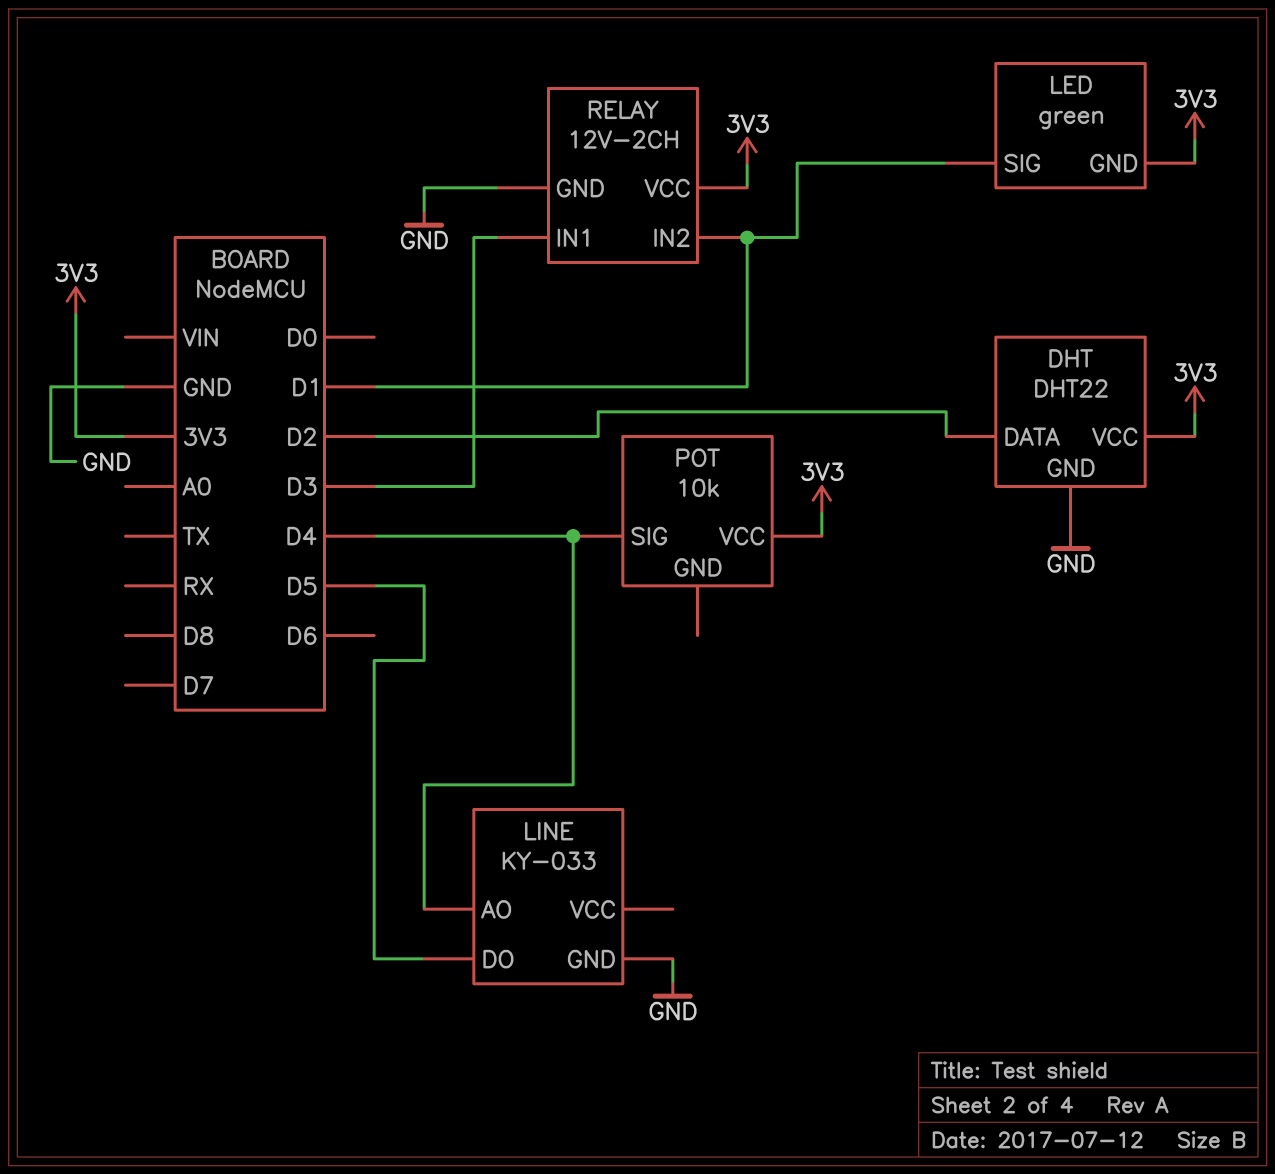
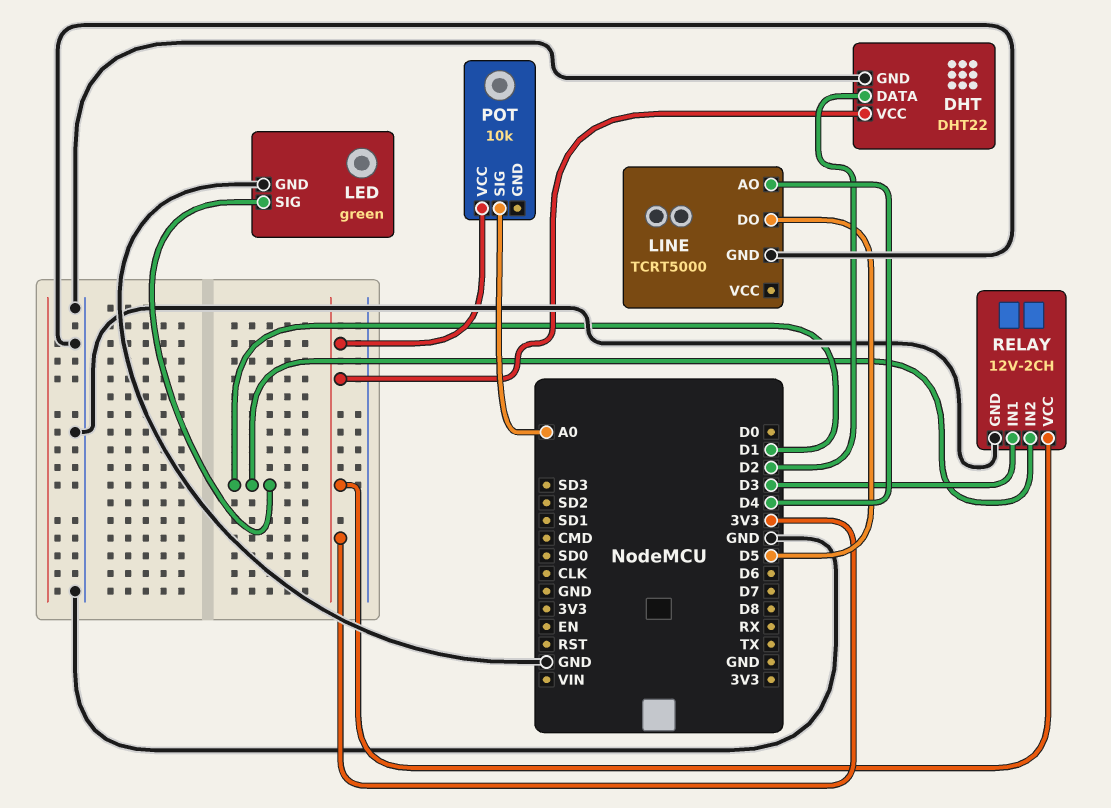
LED pin GND: 3V3 -> GND
LINE: KY-033 -> TCRT5000
POT pin SIG: D4 -> A0

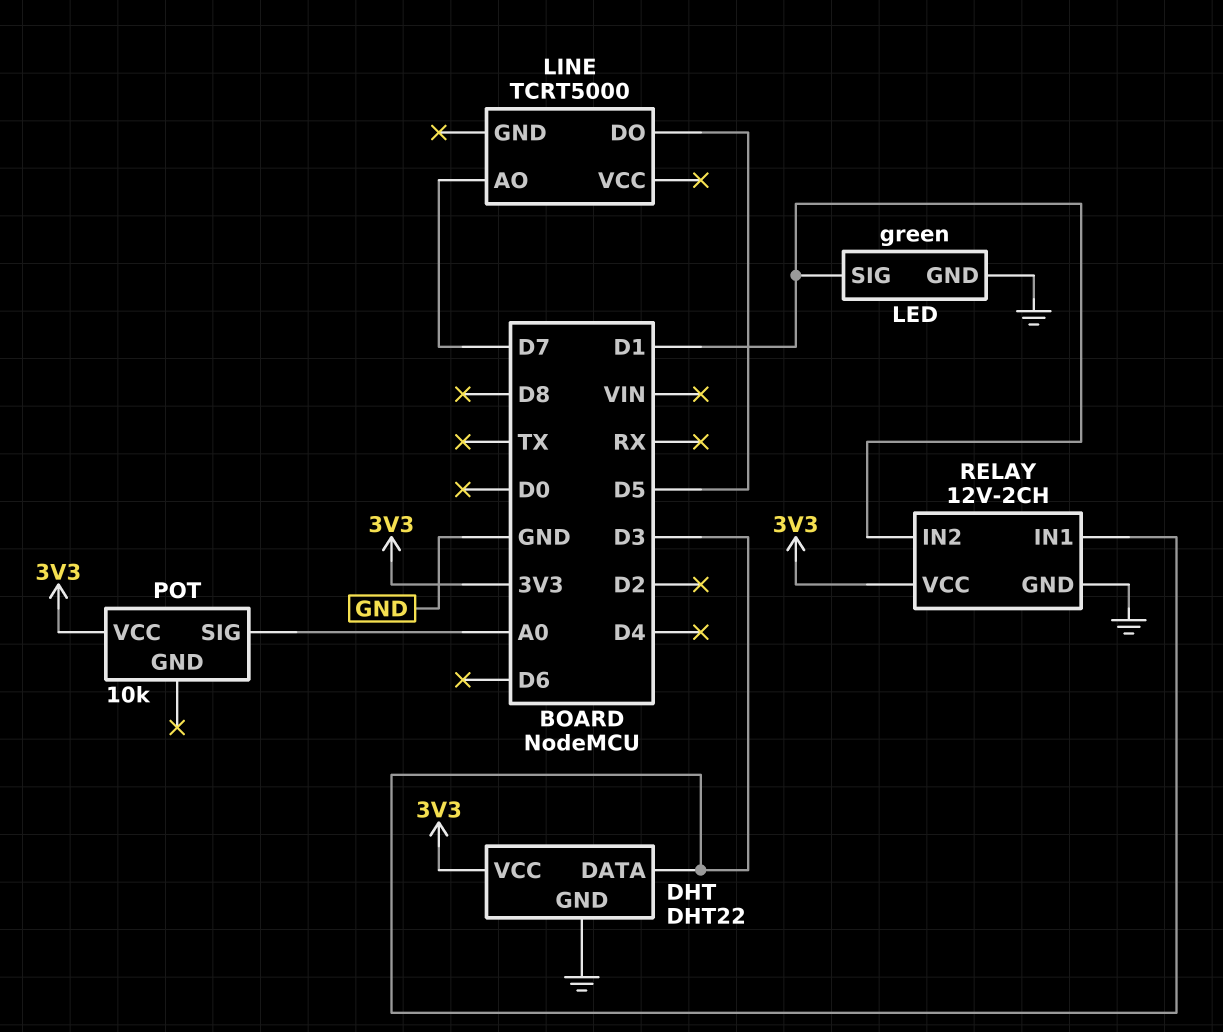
DHT pin DATA: D2 -> D3
LINE pin AO: D4 -> D7
LINE pin GND: GND -> none

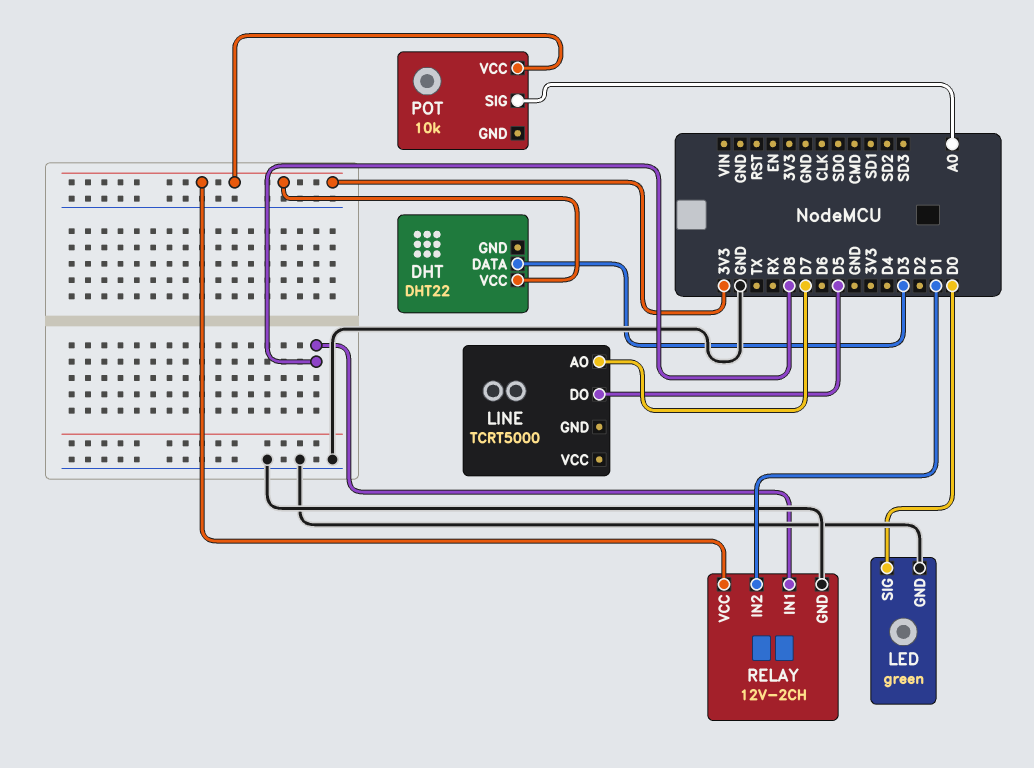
DHT pin GND: GND -> none
LED pin SIG: D1 -> D0
RELAY pin IN1: D3 -> D8

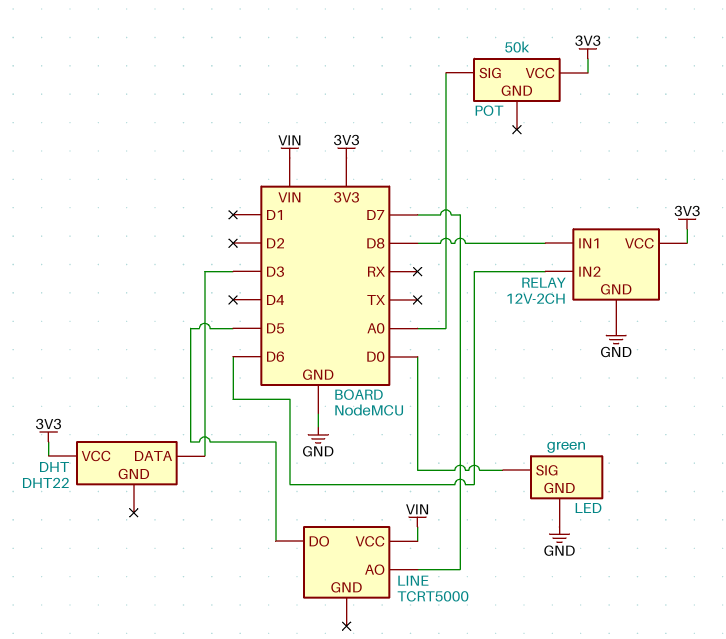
LINE pin VCC: none -> VIN
POT: 10k -> 50k
RELAY pin IN2: D1 -> D6

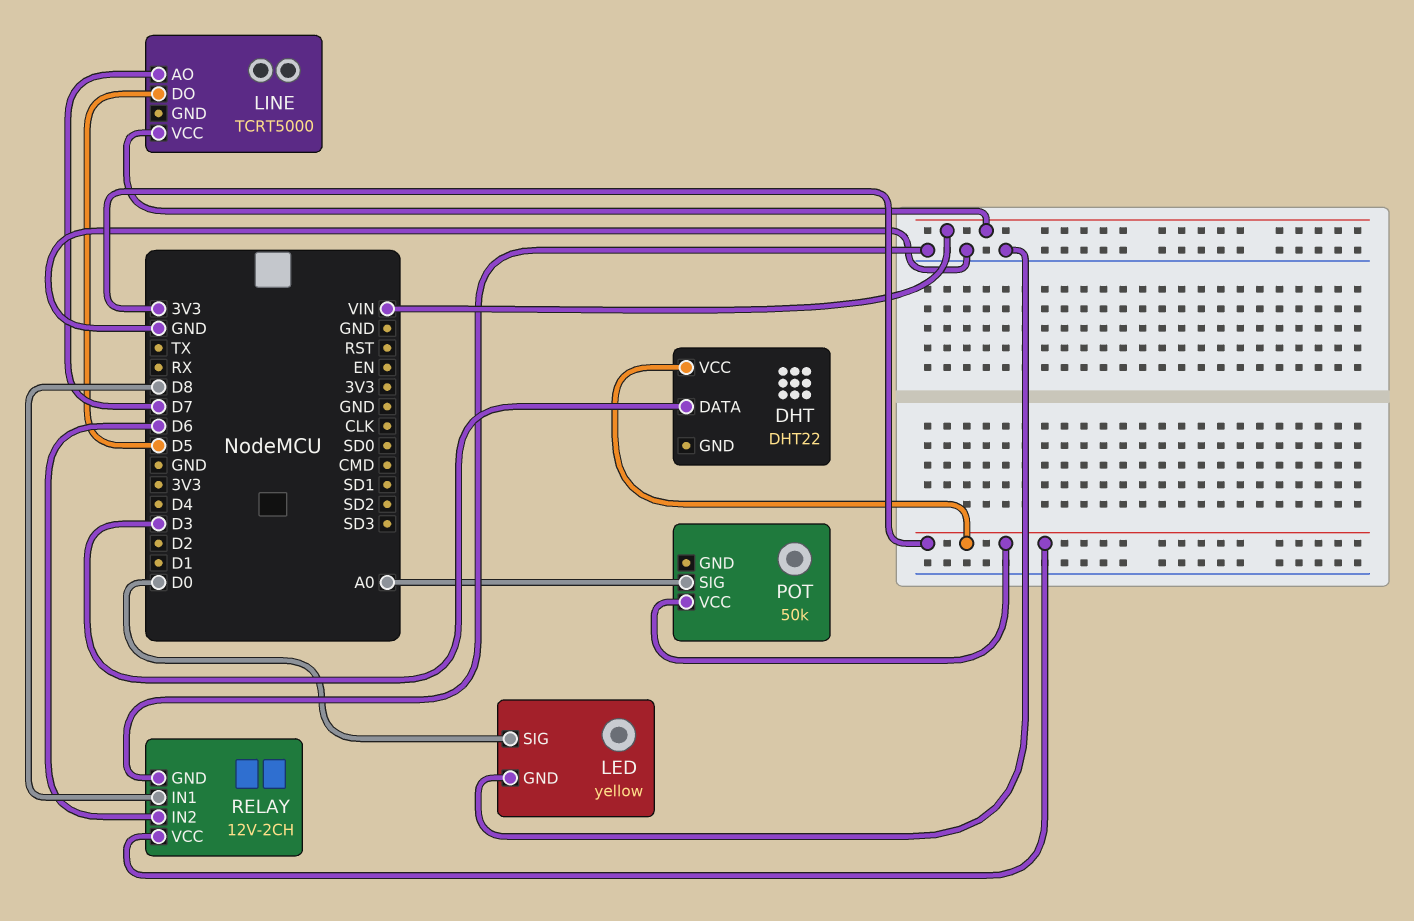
LED: green -> yellow

